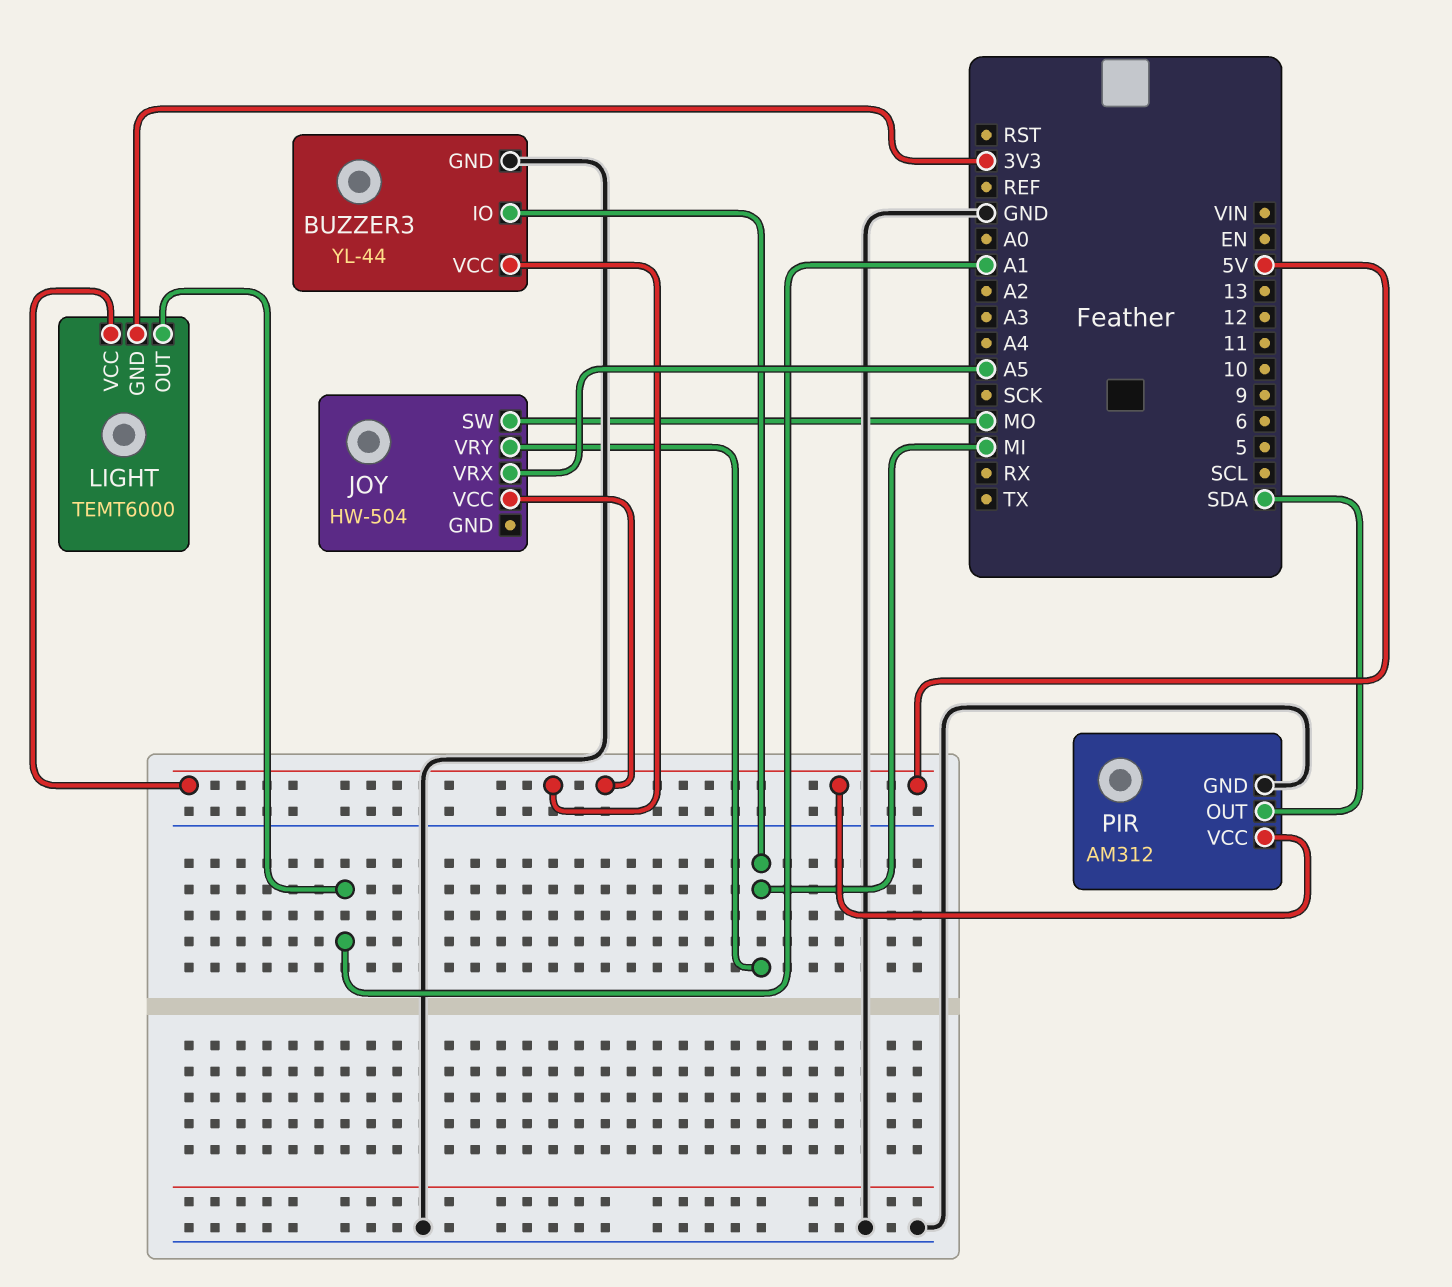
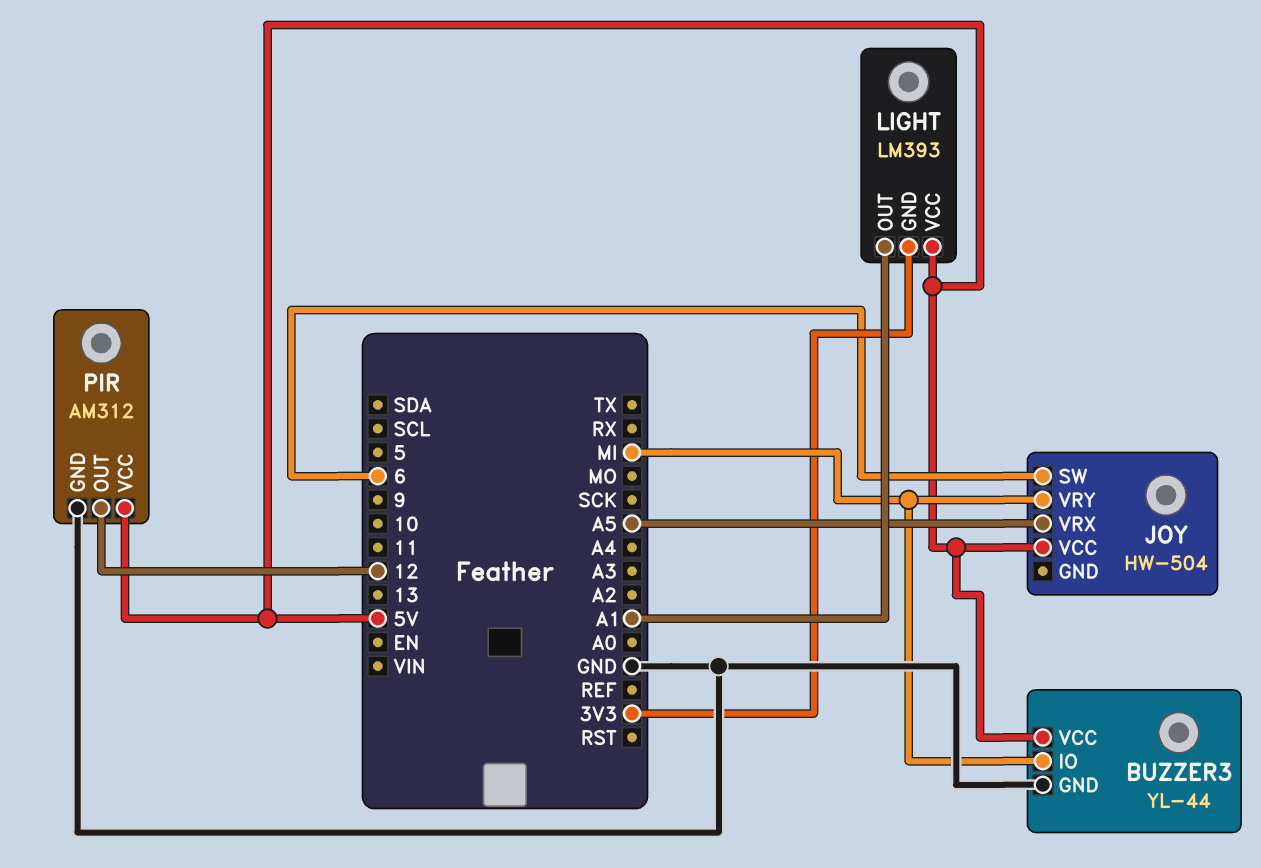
JOY pin SW: MO -> 6
LIGHT: TEMT6000 -> LM393
PIR pin OUT: SDA -> 12

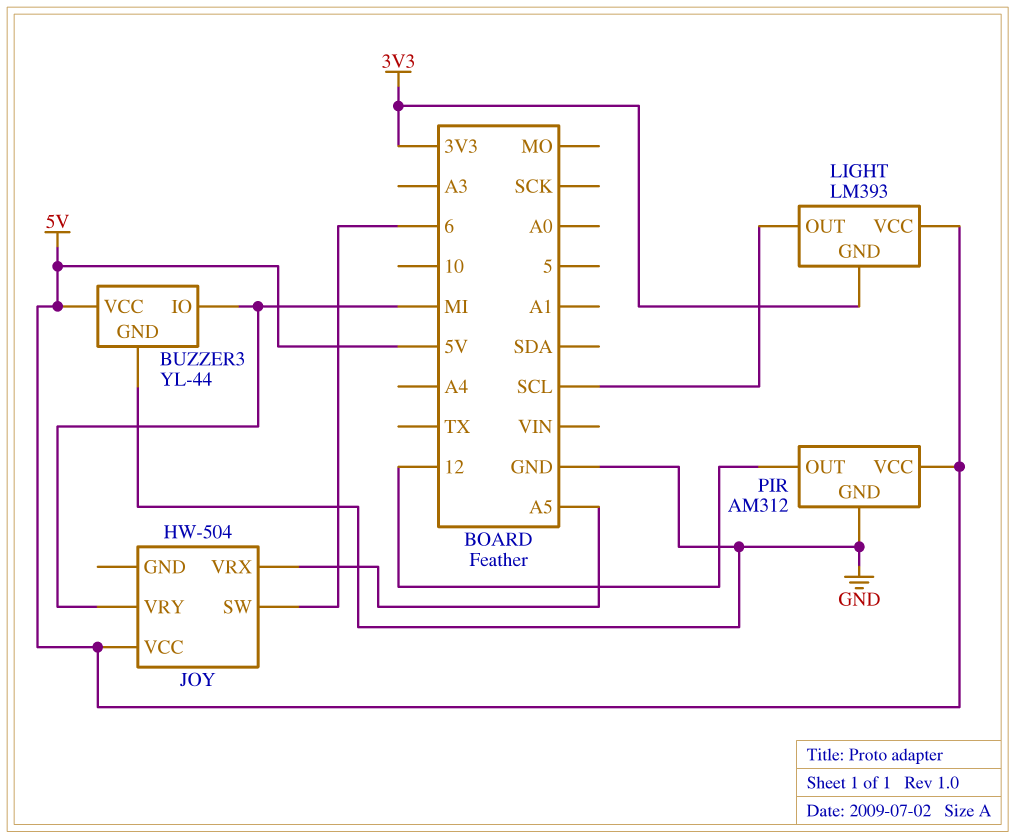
LIGHT pin OUT: A1 -> SCL

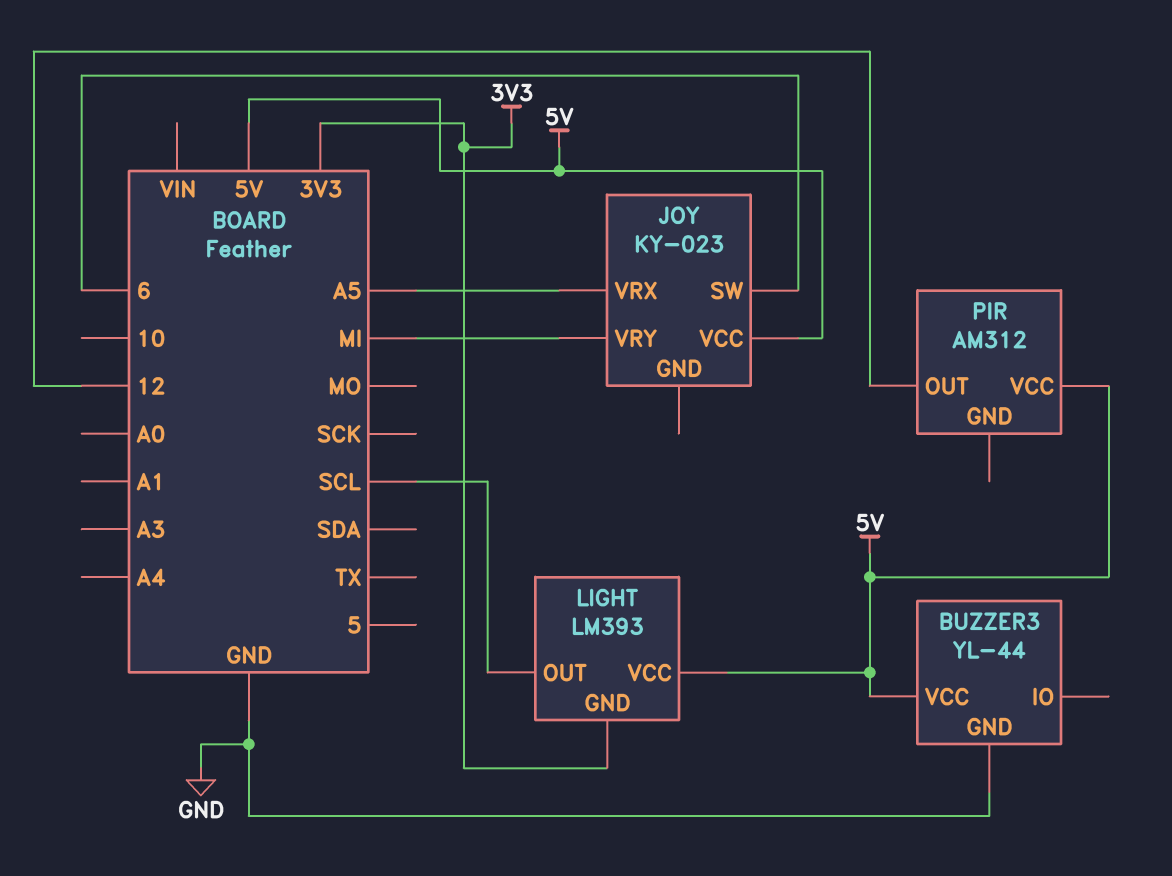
BUZZER3 pin IO: MI -> none
JOY: HW-504 -> KY-023
PIR pin GND: GND -> none

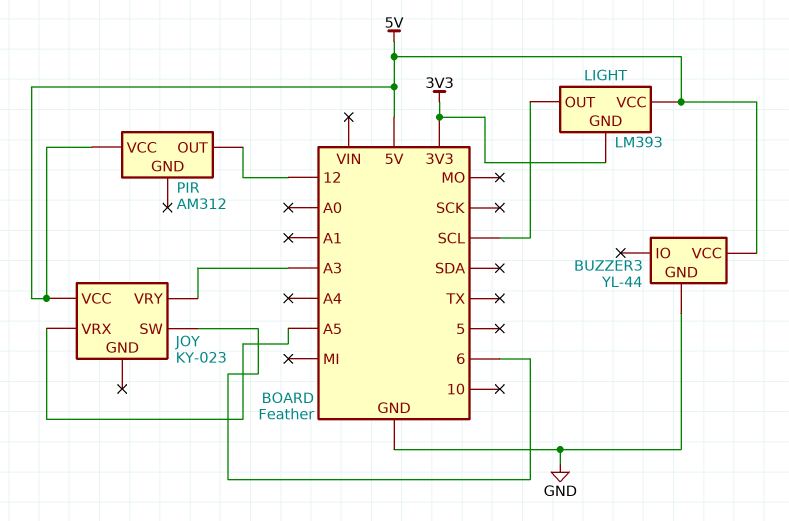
JOY pin VRY: MI -> A3

